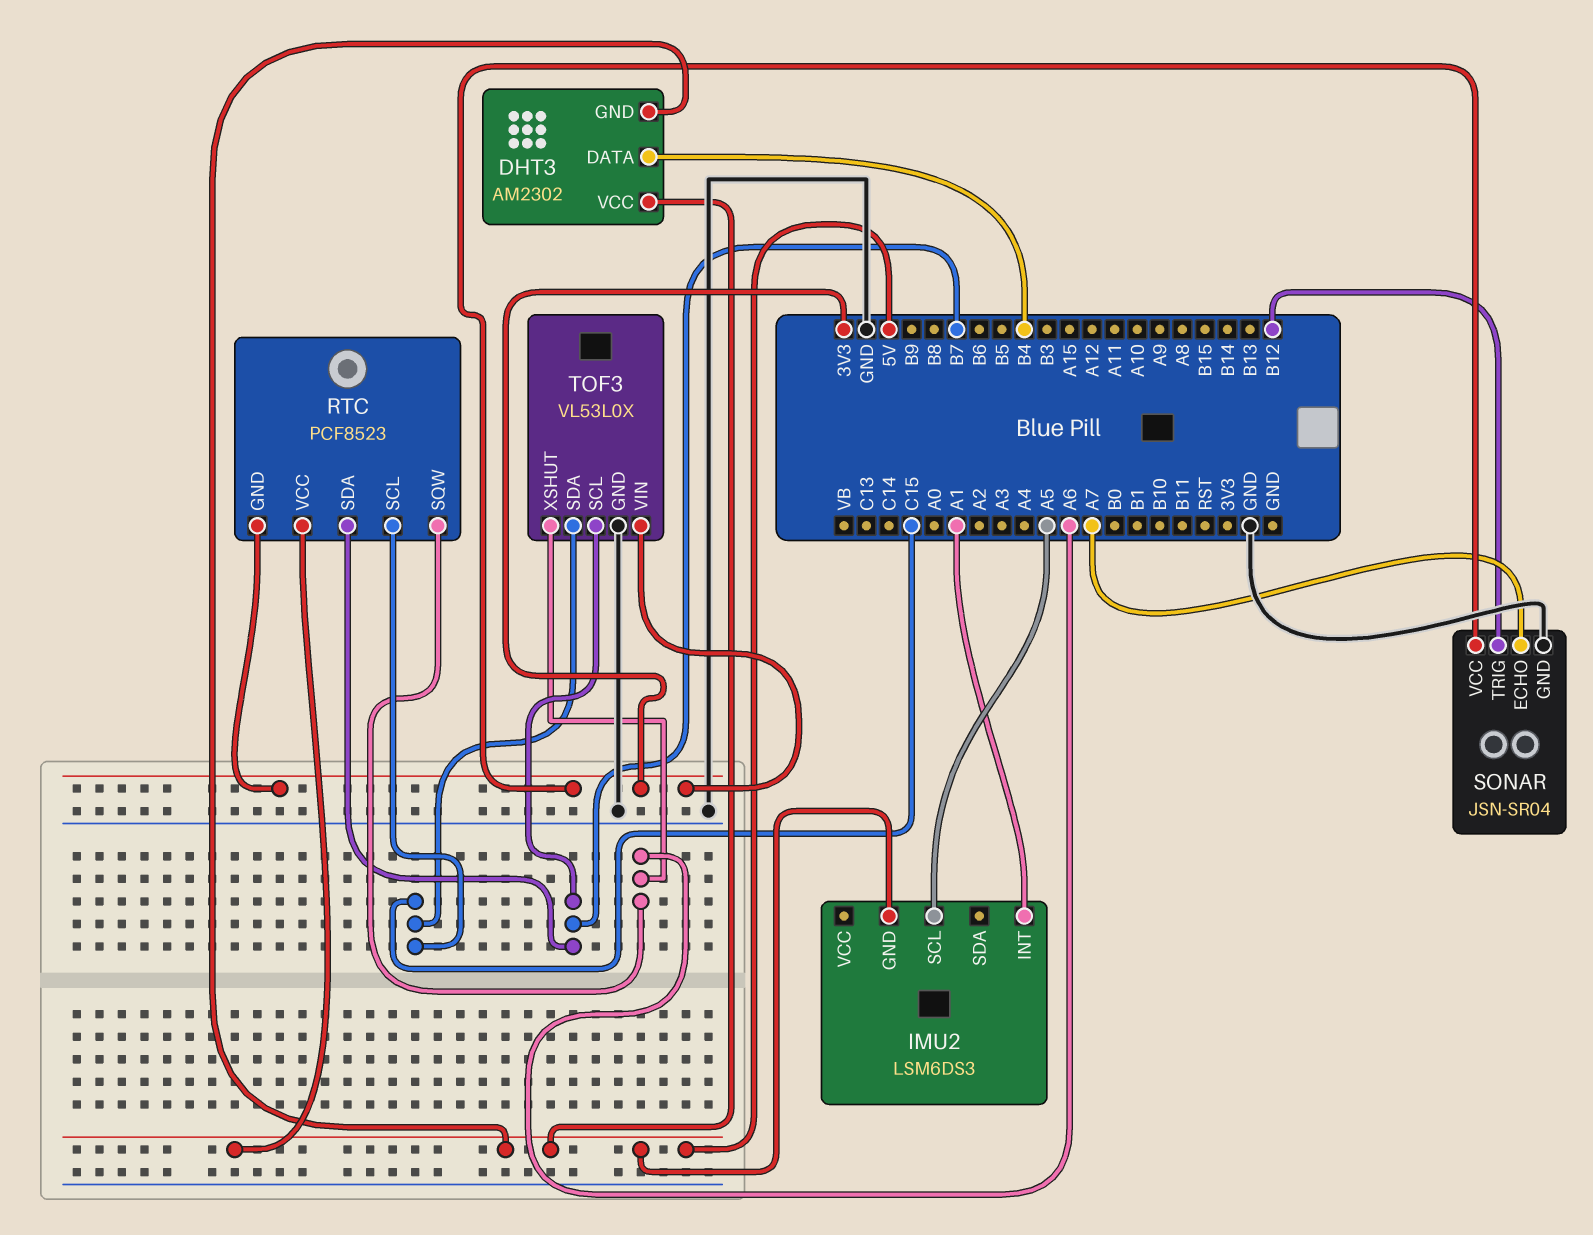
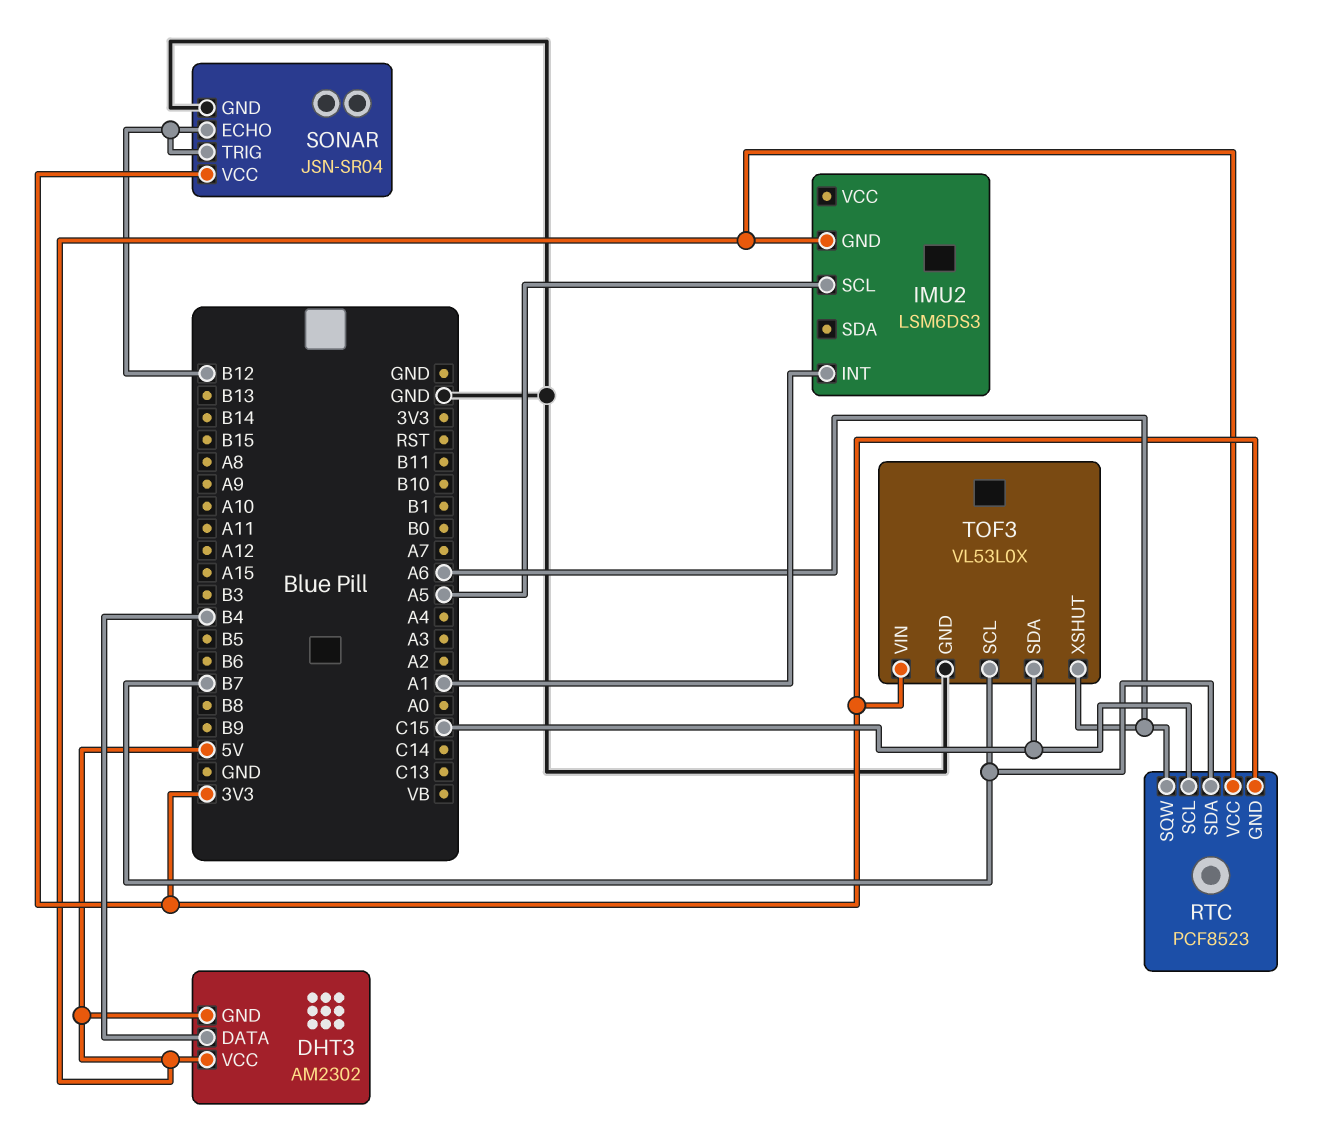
SONAR pin ECHO: A7 -> B12

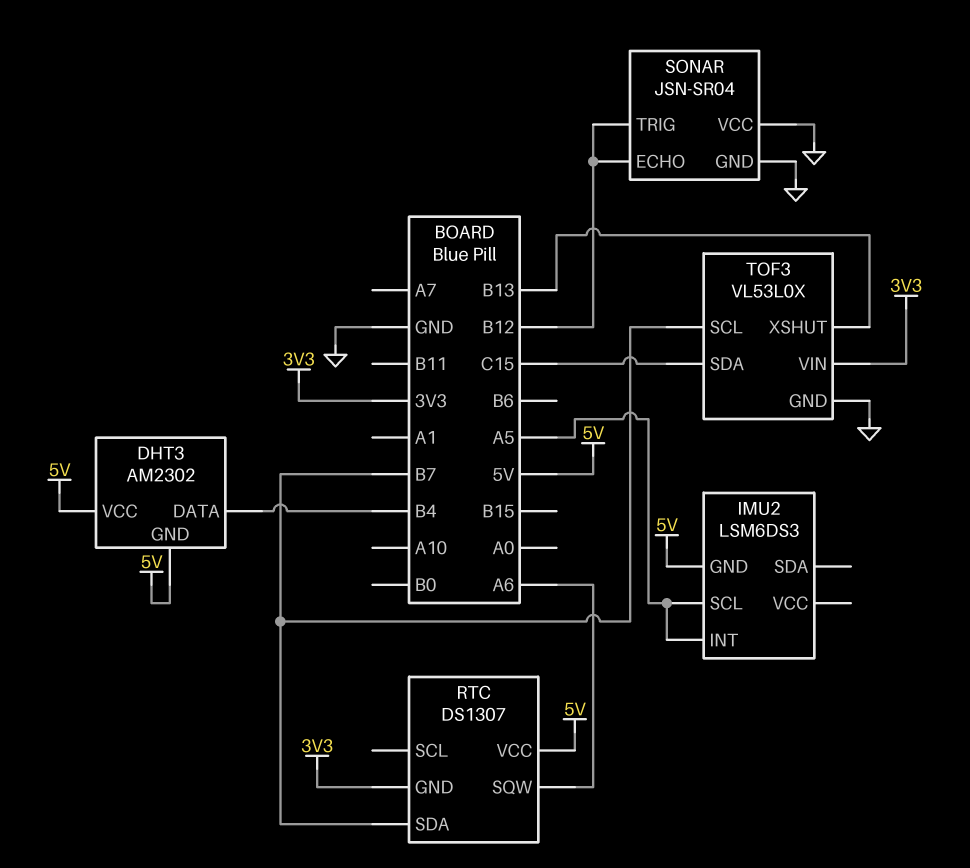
IMU2 pin INT: A1 -> A5
RTC: PCF8523 -> DS1307
RTC pin SCL: C15 -> none
SONAR pin VCC: 3V3 -> GND
TOF3 pin XSHUT: A6 -> B13

